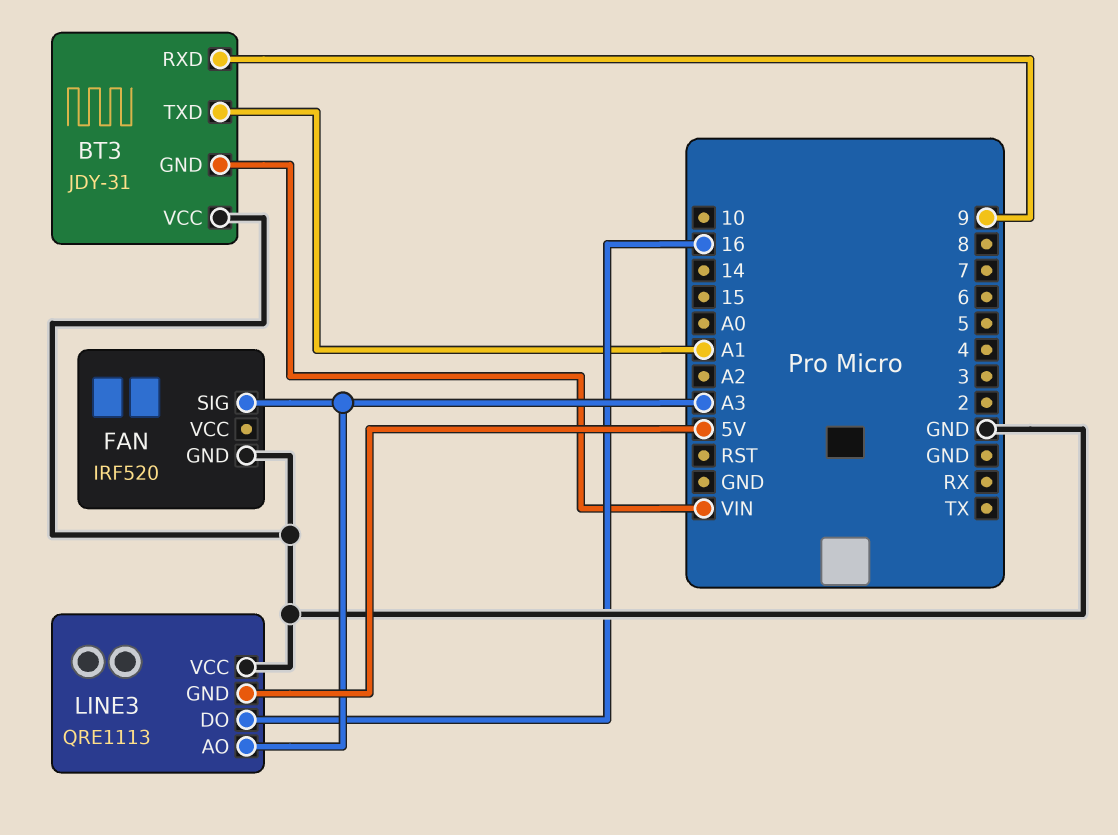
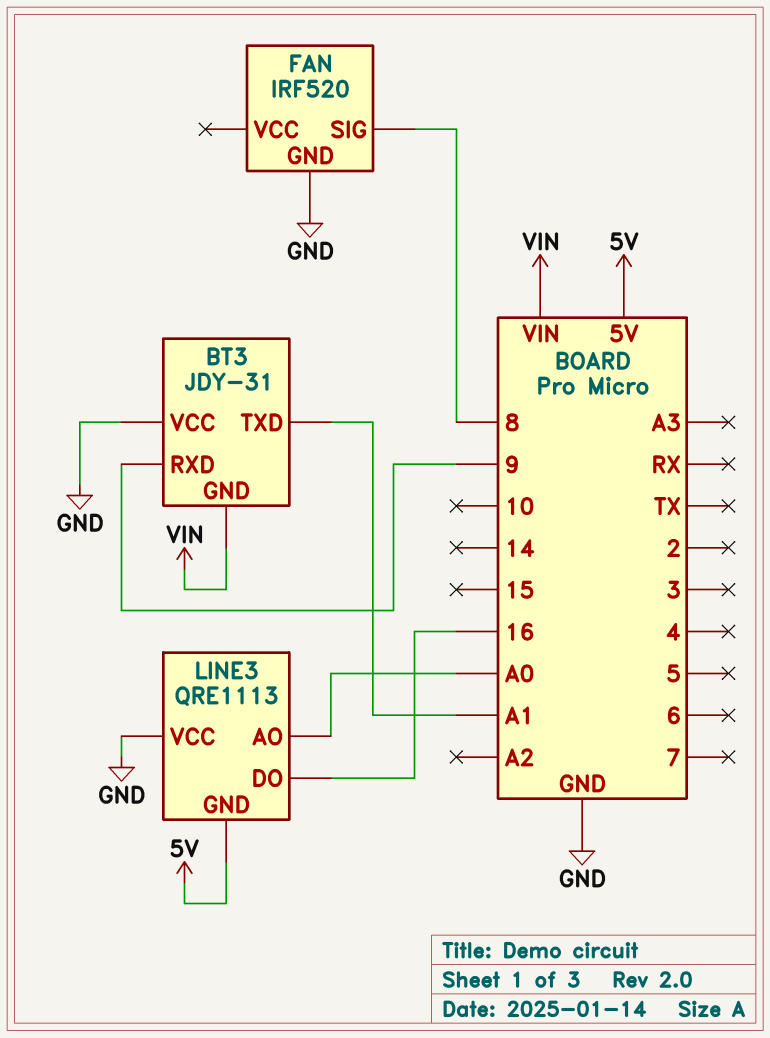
FAN pin SIG: A3 -> 8
LINE3 pin AO: A3 -> A0

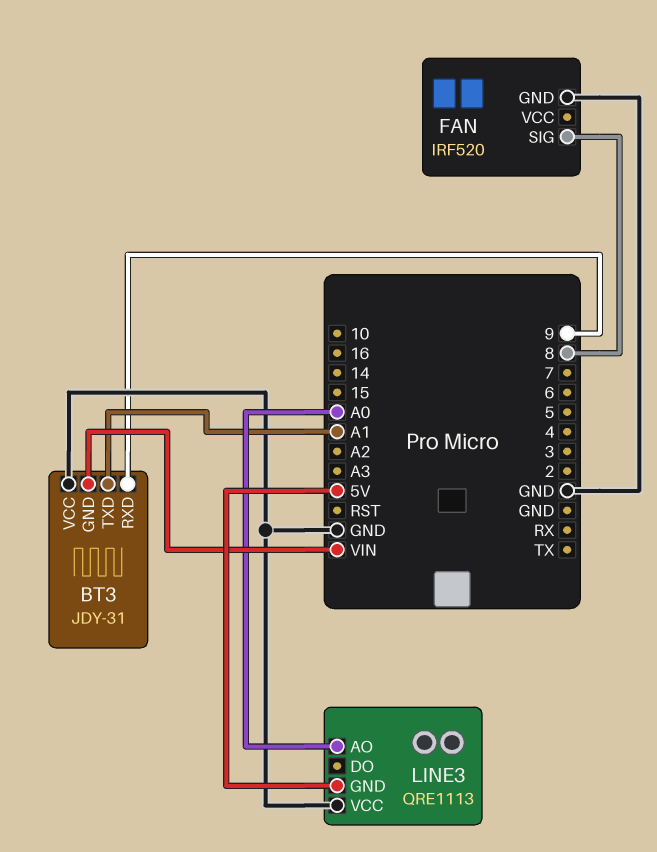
LINE3 pin DO: 16 -> none

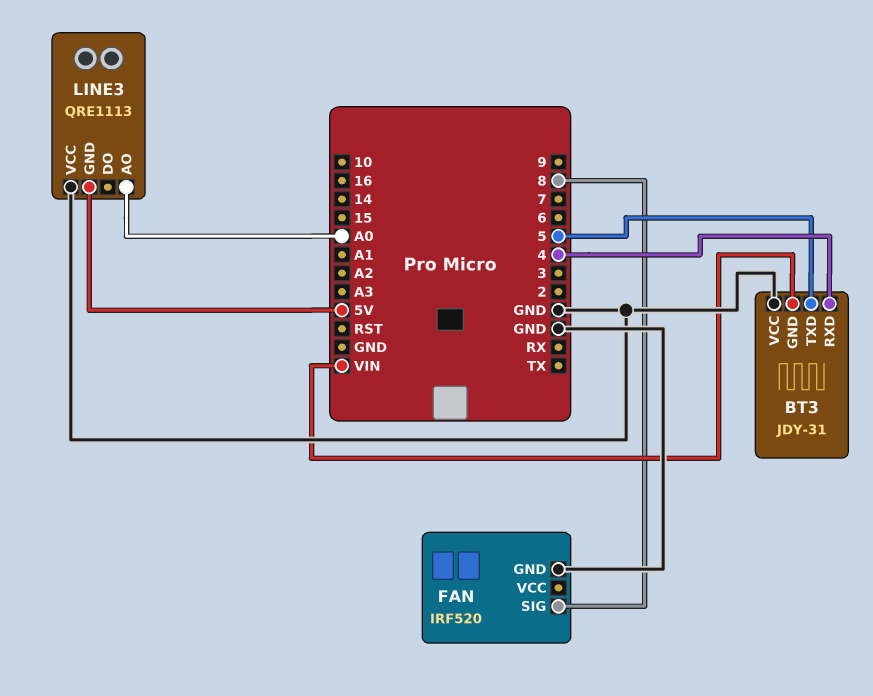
BT3 pin RXD: 9 -> 4
BT3 pin TXD: A1 -> 5

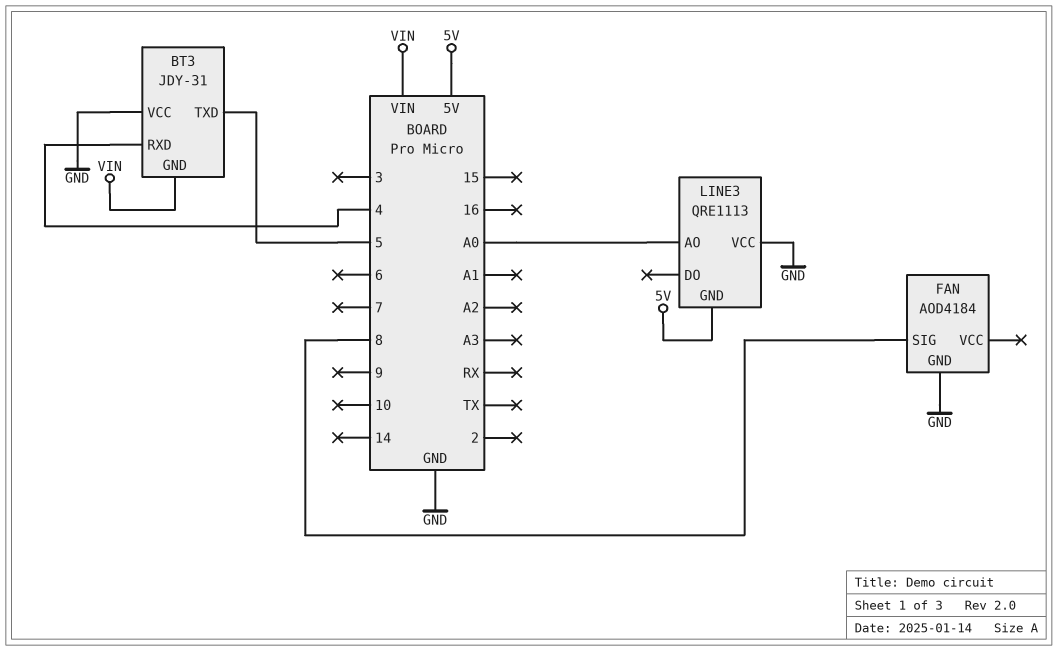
FAN: IRF520 -> AOD4184

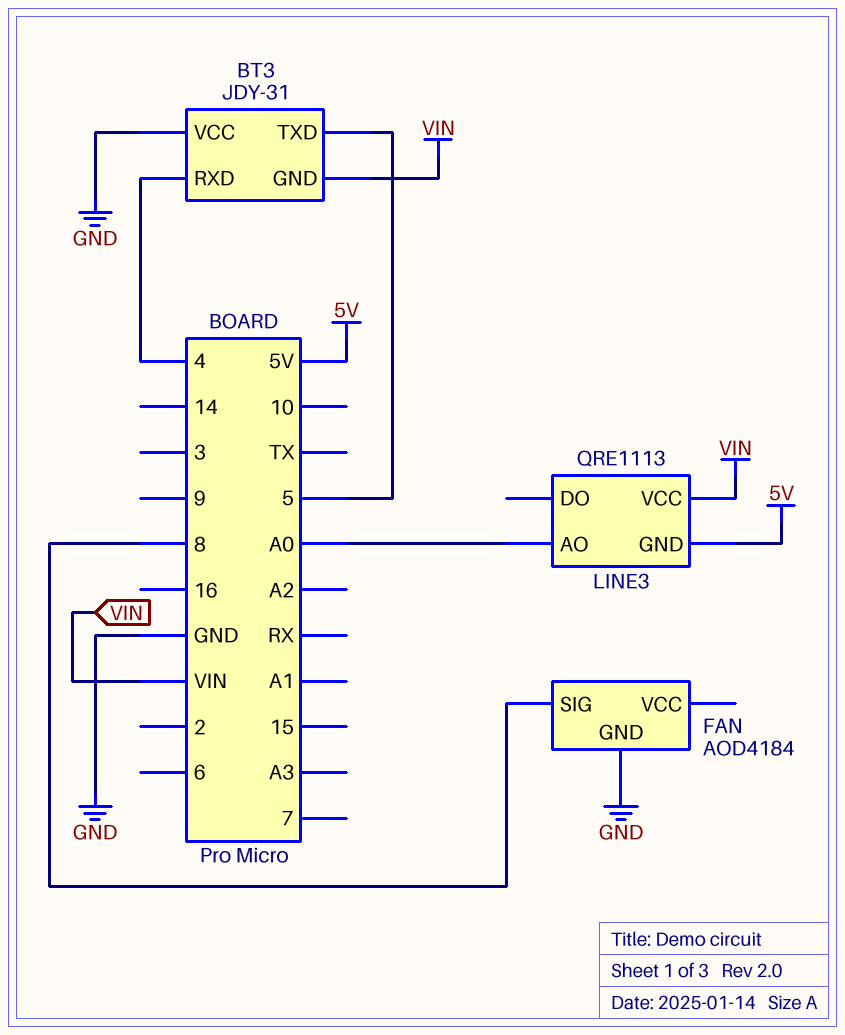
LINE3 pin VCC: GND -> VIN

